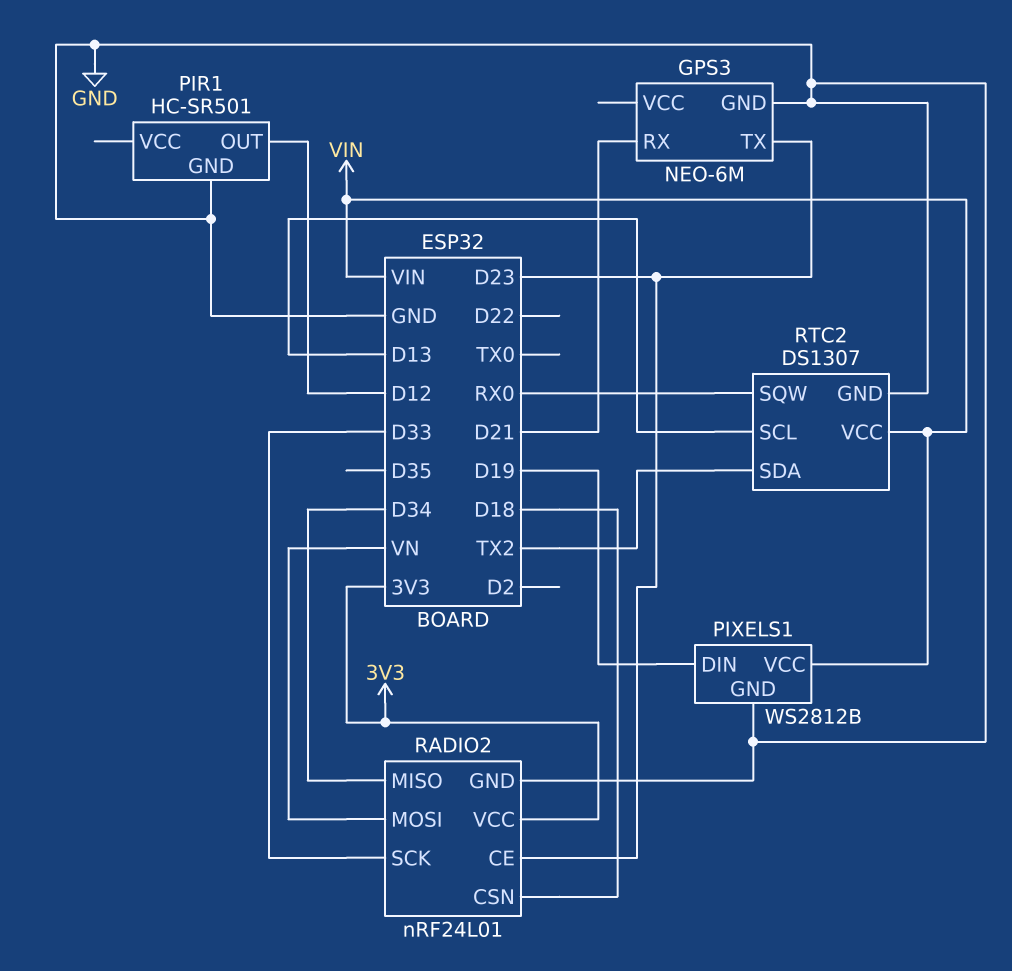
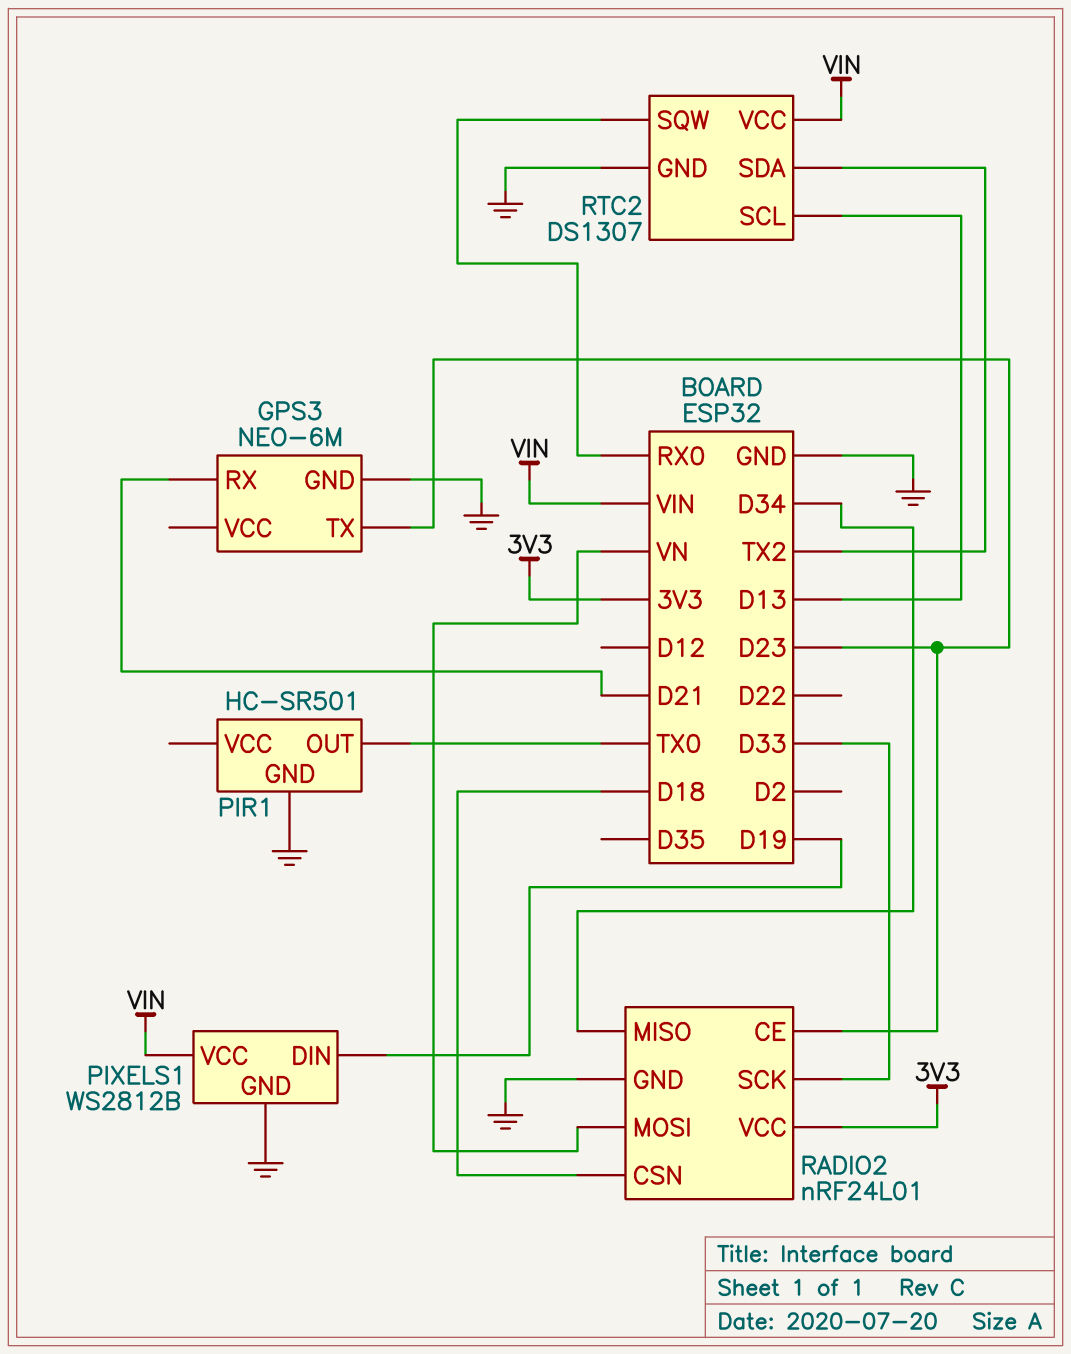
PIR1 pin OUT: D12 -> TX0

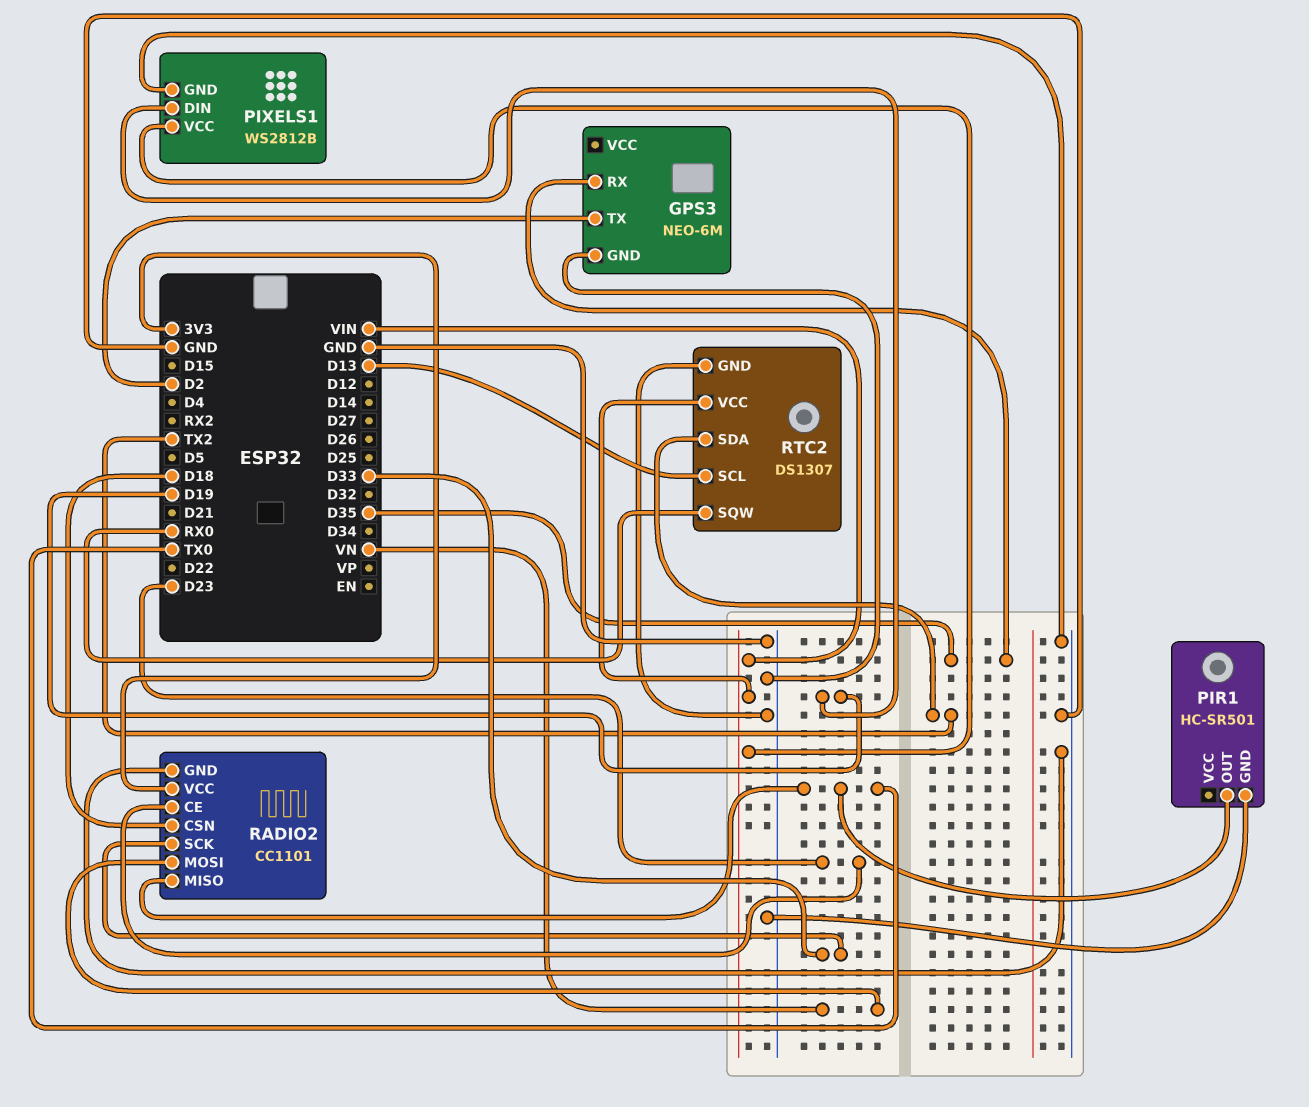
GPS3 pin RX: D21 -> D35
GPS3 pin TX: D23 -> D2
RADIO2: nRF24L01 -> CC1101
RADIO2 pin MISO: D34 -> TX0

